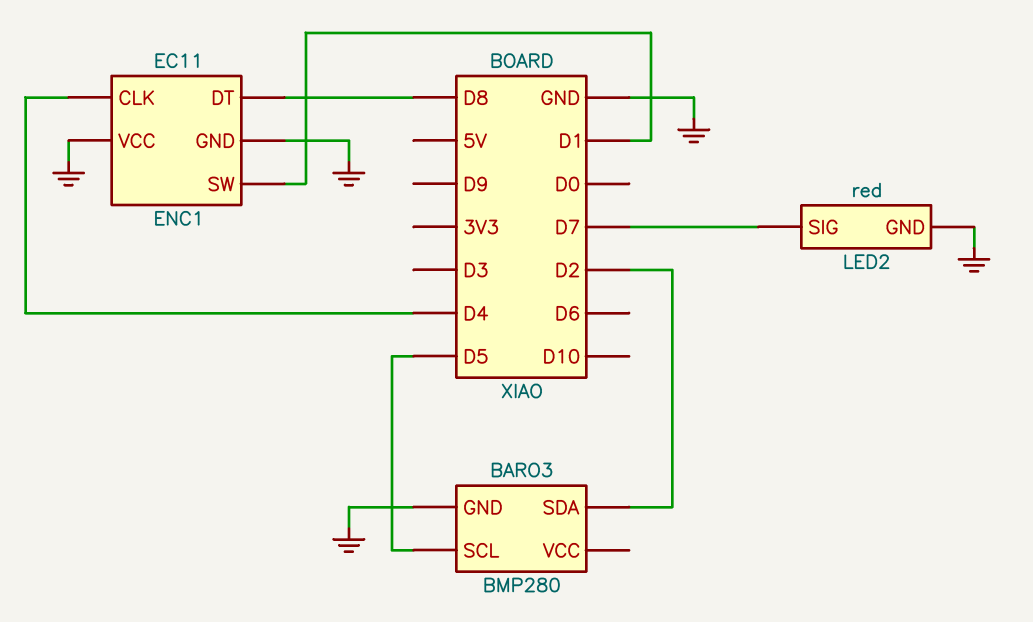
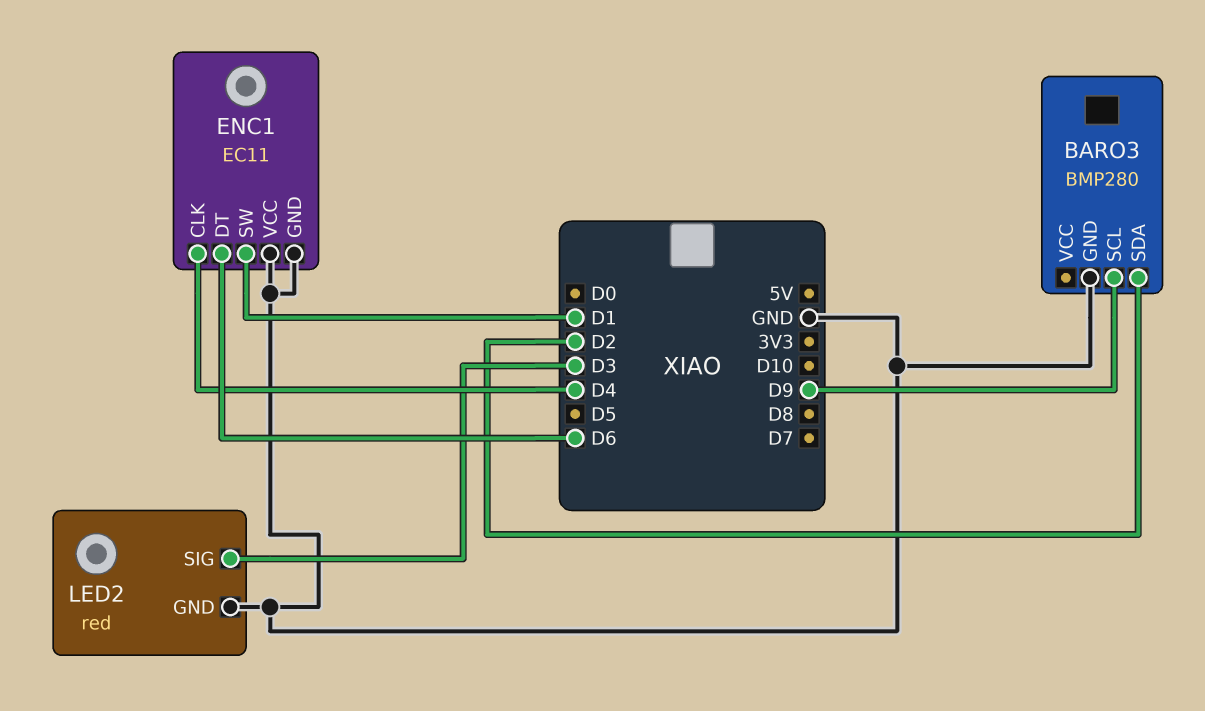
BARO3 pin SCL: D5 -> D9
ENC1 pin DT: D8 -> D6
LED2 pin SIG: D7 -> D3

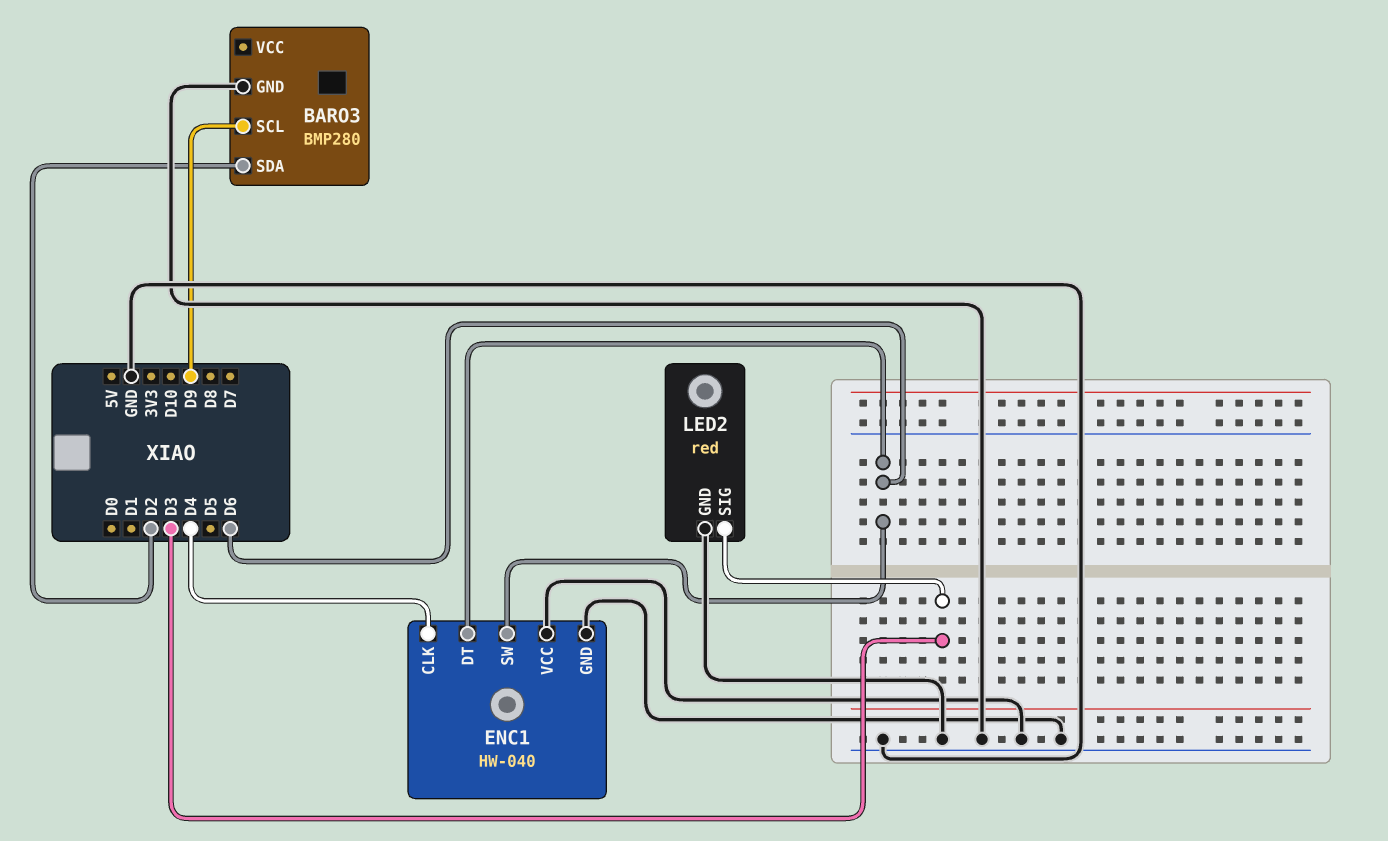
ENC1: EC11 -> HW-040
ENC1 pin SW: D1 -> D6

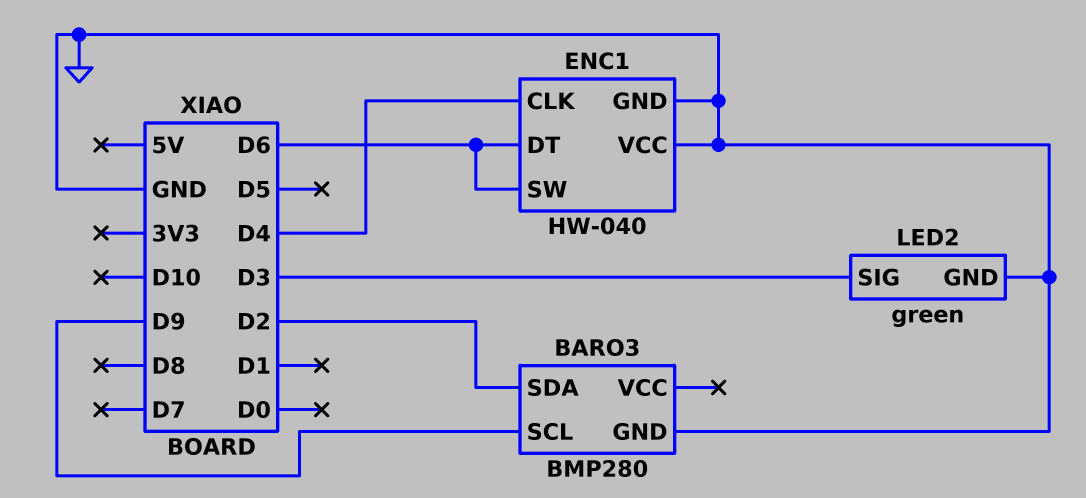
LED2: red -> green

